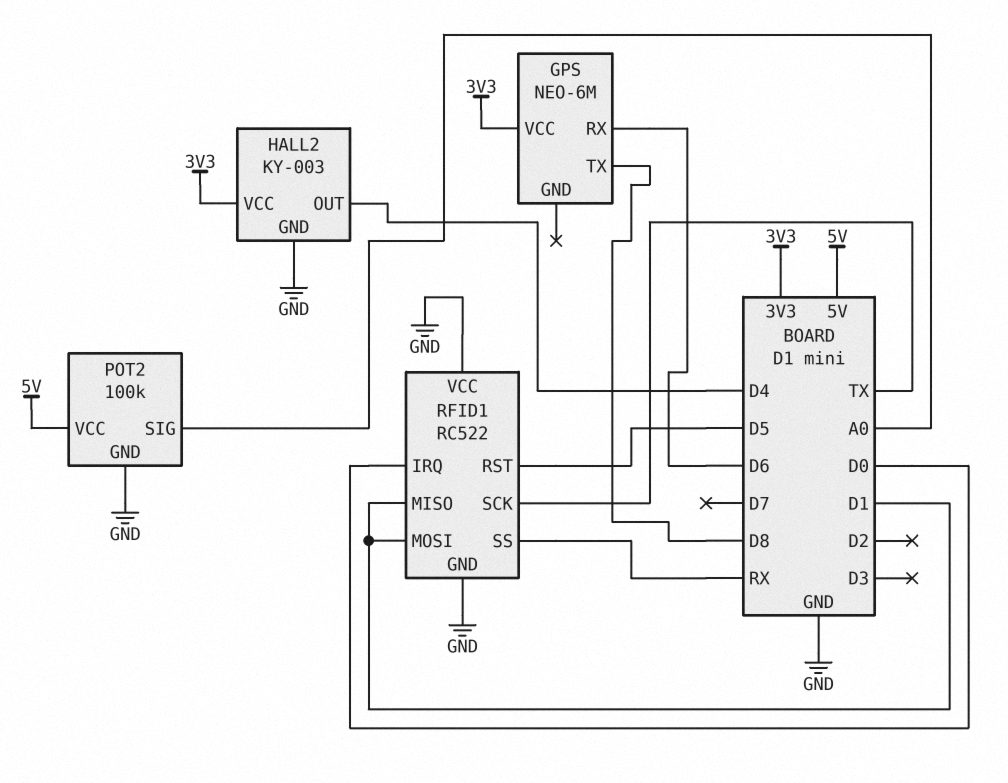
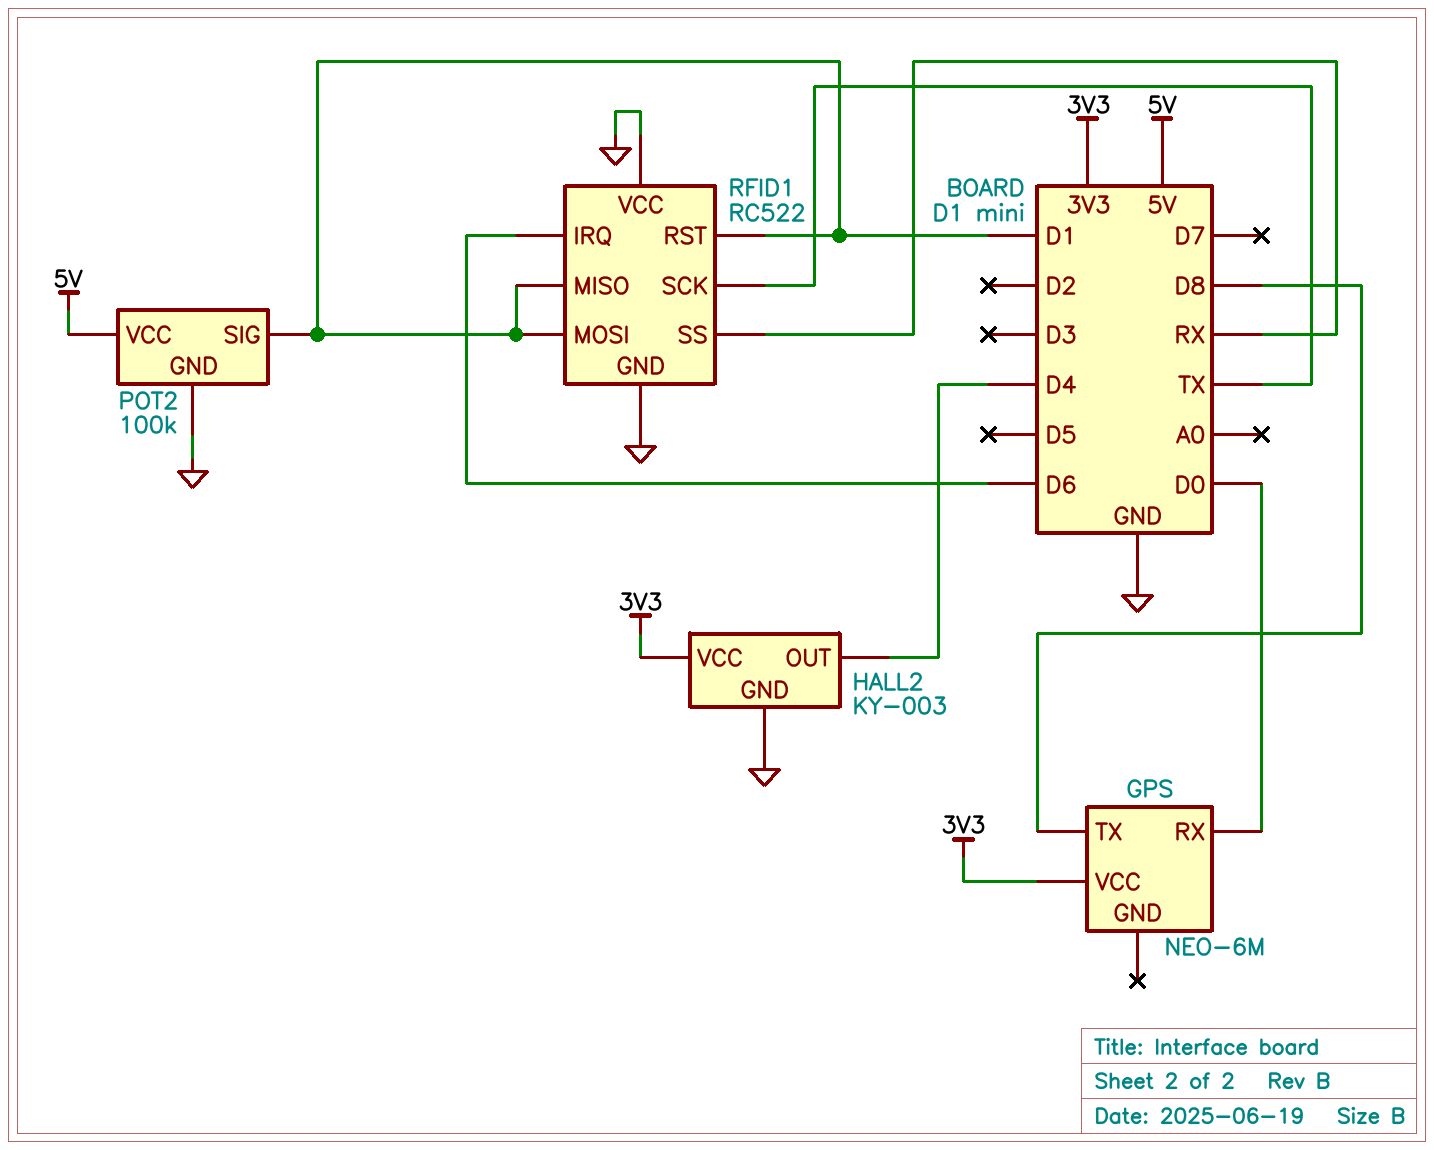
GPS pin RX: D6 -> D0
POT2 pin SIG: A0 -> D1
RFID1 pin IRQ: D0 -> D6
RFID1 pin RST: D5 -> D1

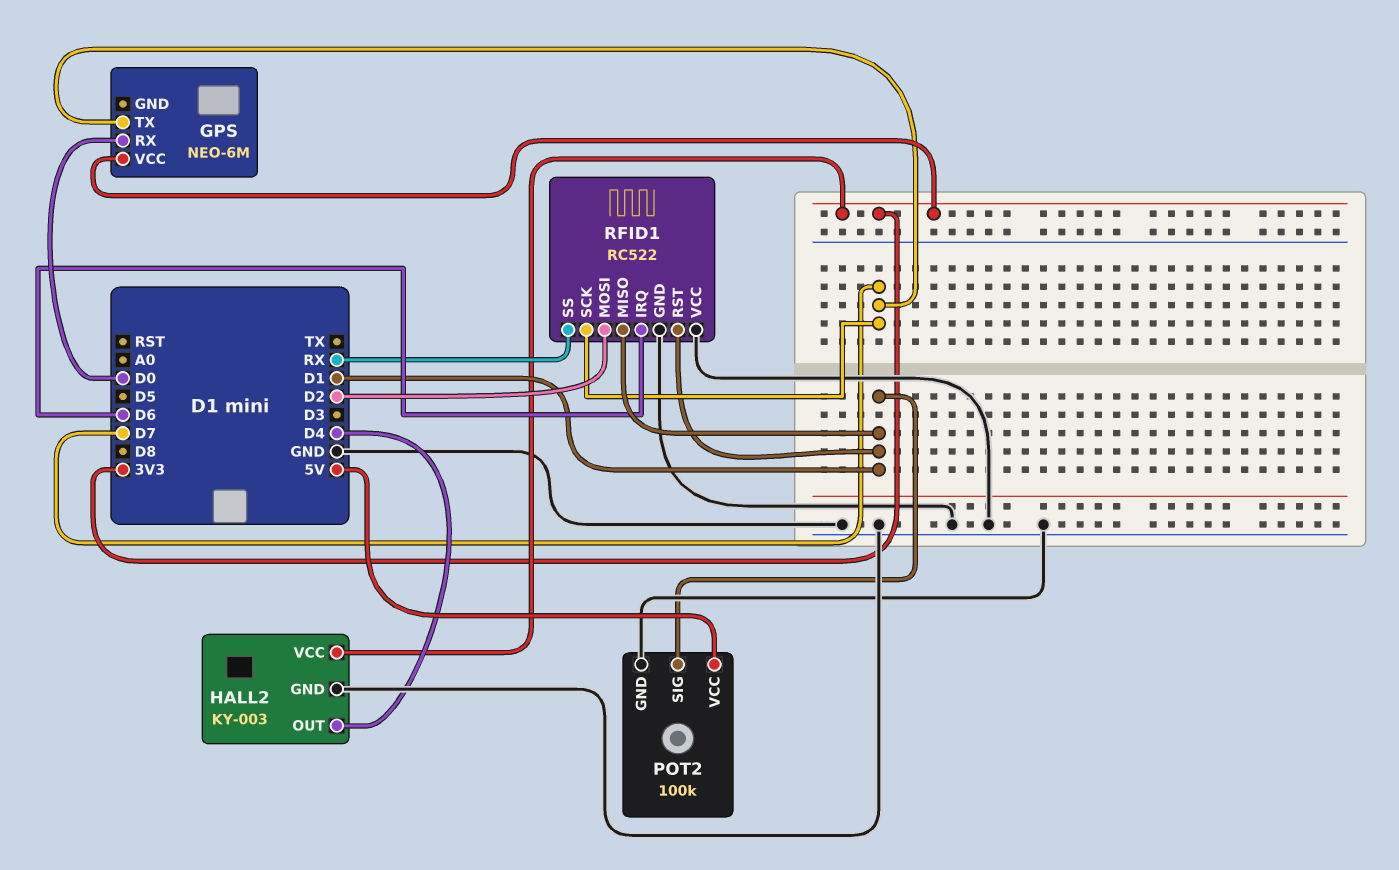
GPS pin TX: D8 -> D7
RFID1 pin MOSI: D1 -> D2
RFID1 pin SCK: TX -> D7

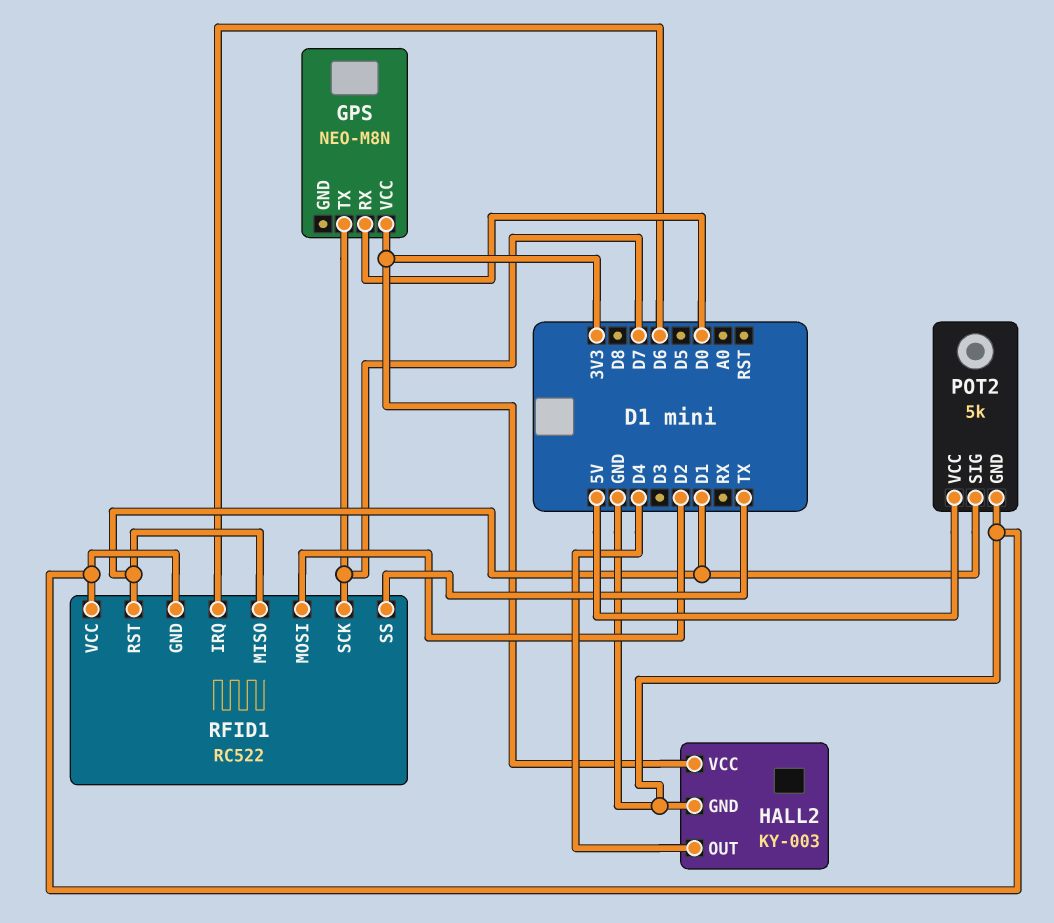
GPS: NEO-6M -> NEO-M8N
POT2: 100k -> 5k
RFID1 pin SS: RX -> TX

